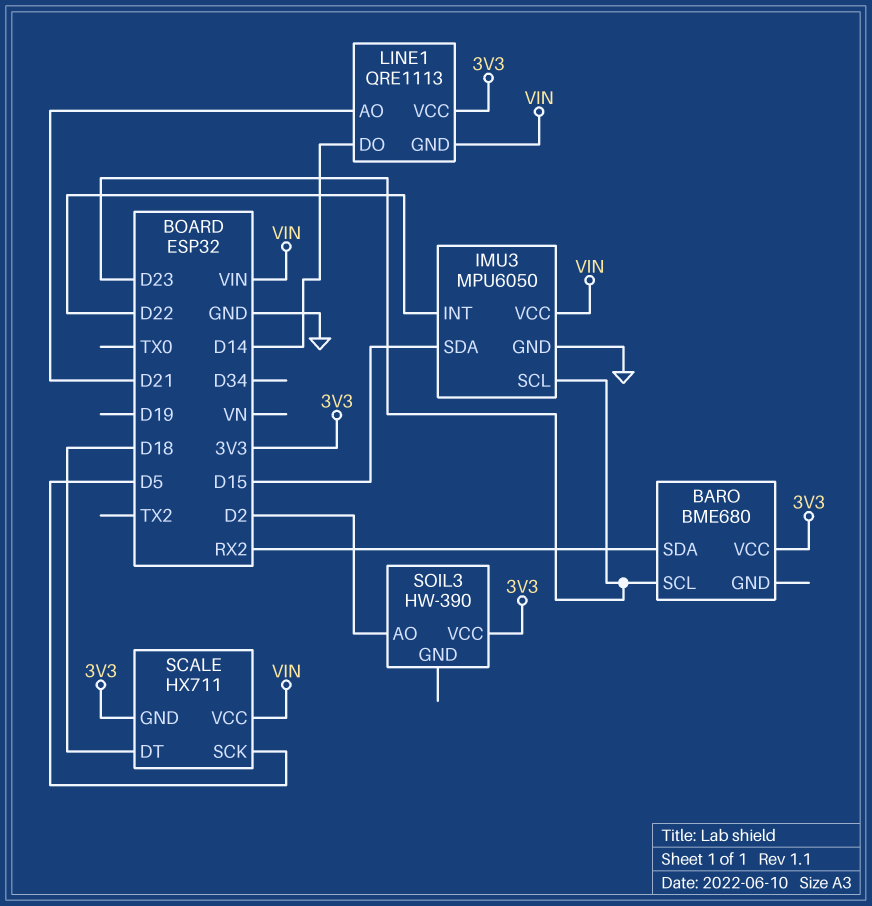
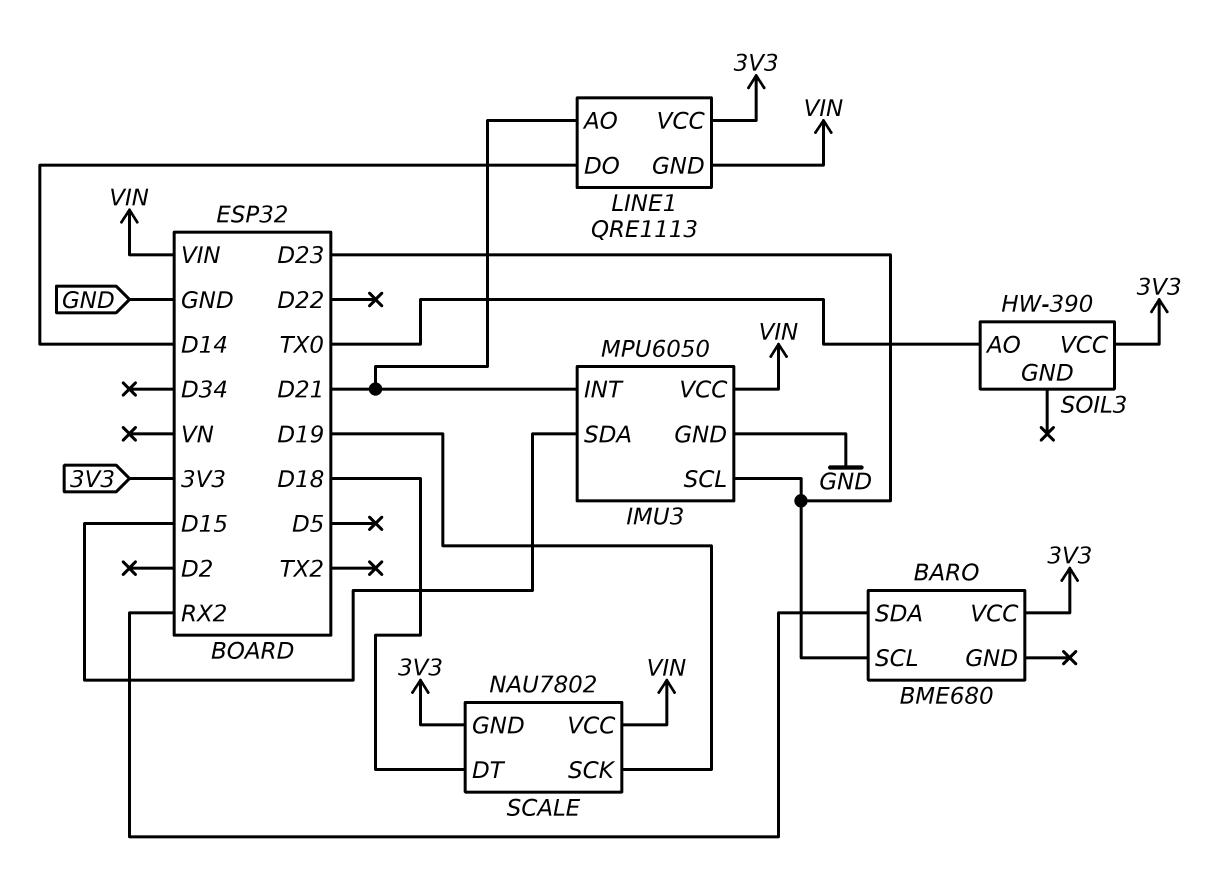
IMU3 pin INT: D22 -> D21
SCALE: HX711 -> NAU7802
SCALE pin SCK: D5 -> D19
SOIL3 pin AO: D2 -> TX0

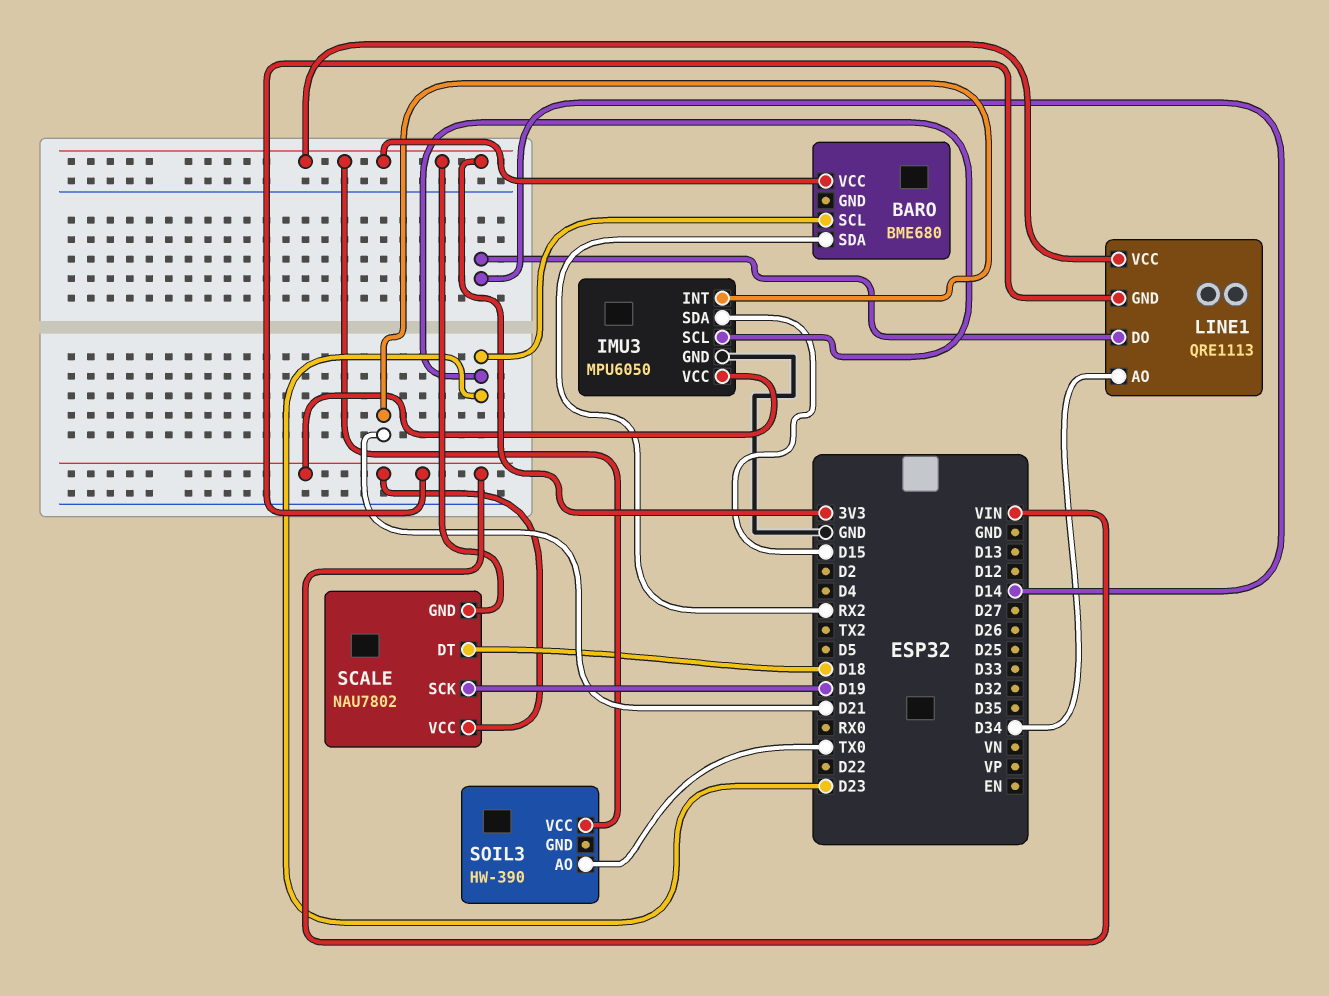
LINE1 pin AO: D21 -> D34

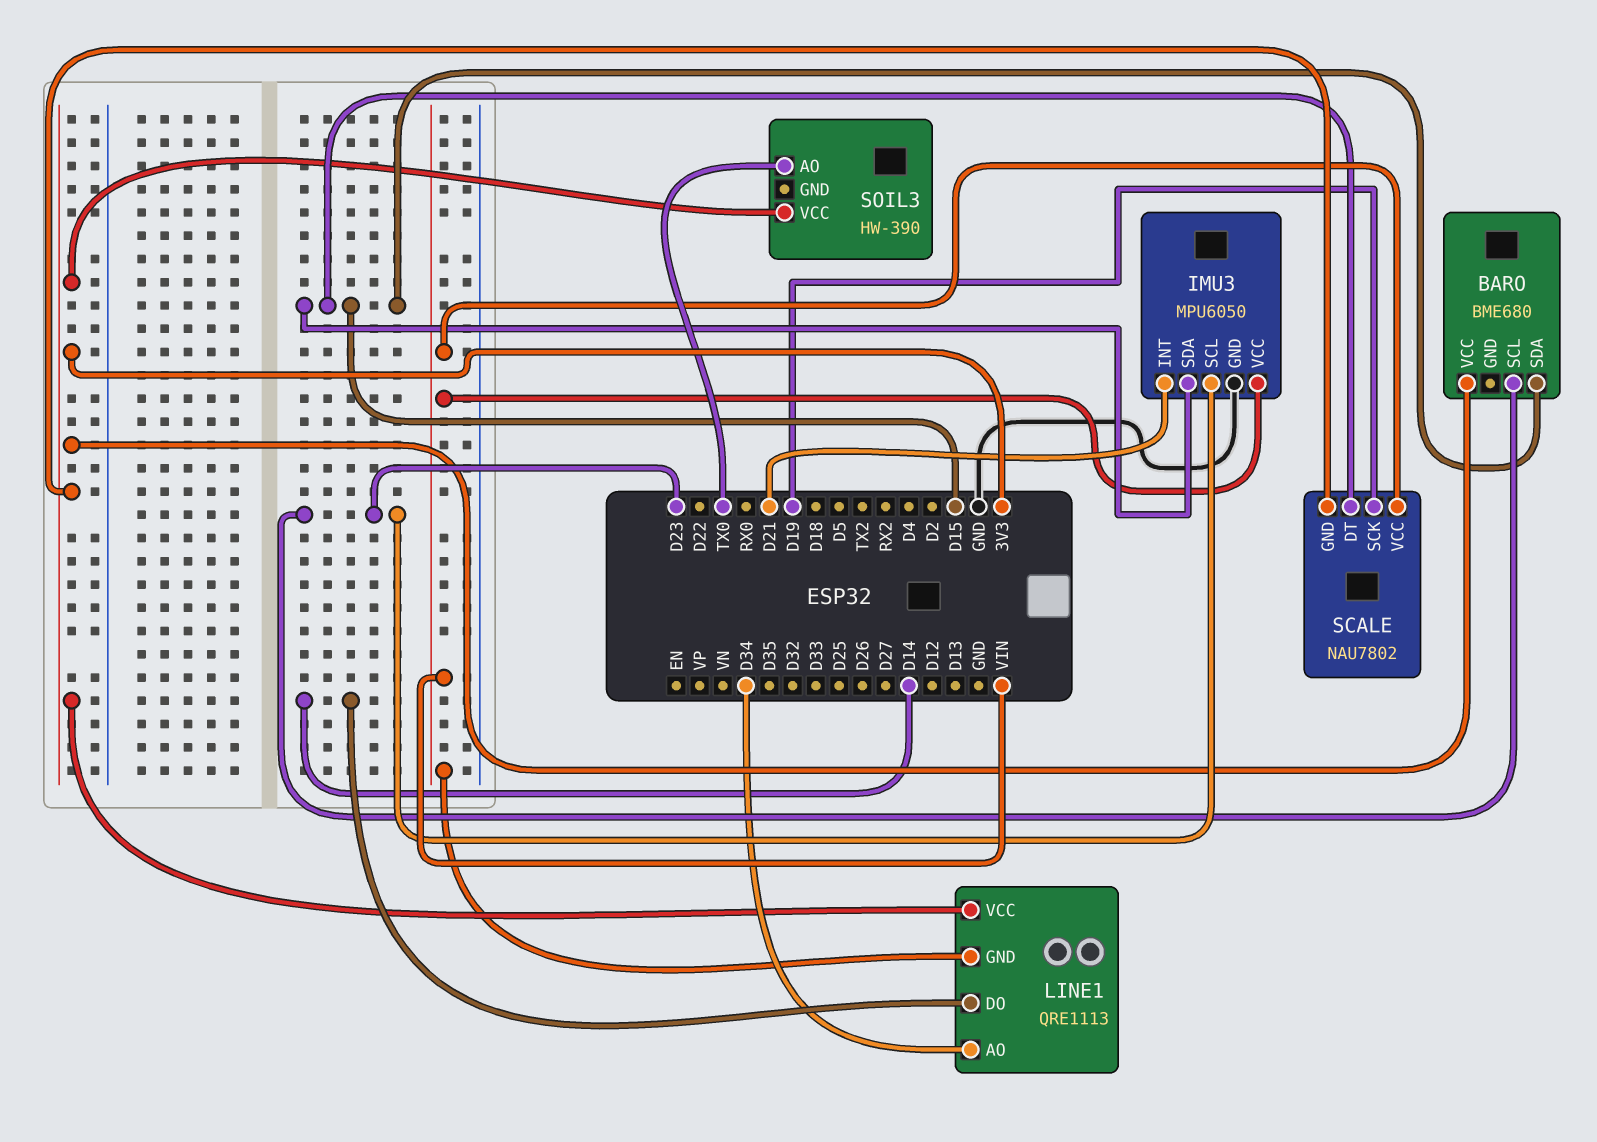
BARO pin SDA: RX2 -> D15
SCALE pin DT: D18 -> D15

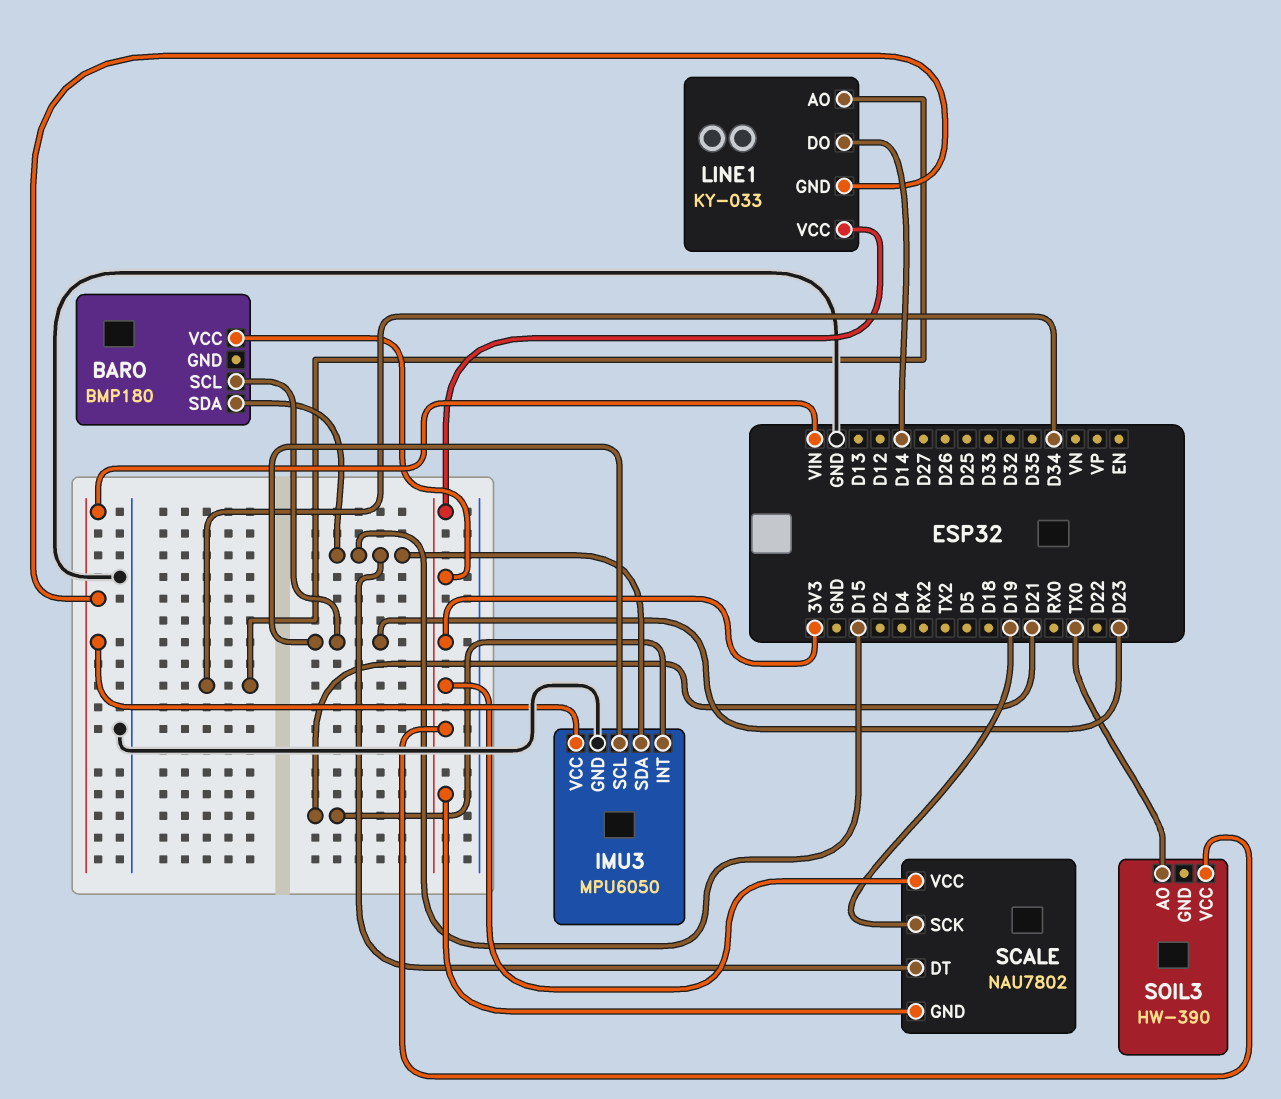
BARO: BME680 -> BMP180
LINE1: QRE1113 -> KY-033
SCALE pin VCC: VIN -> 3V3

